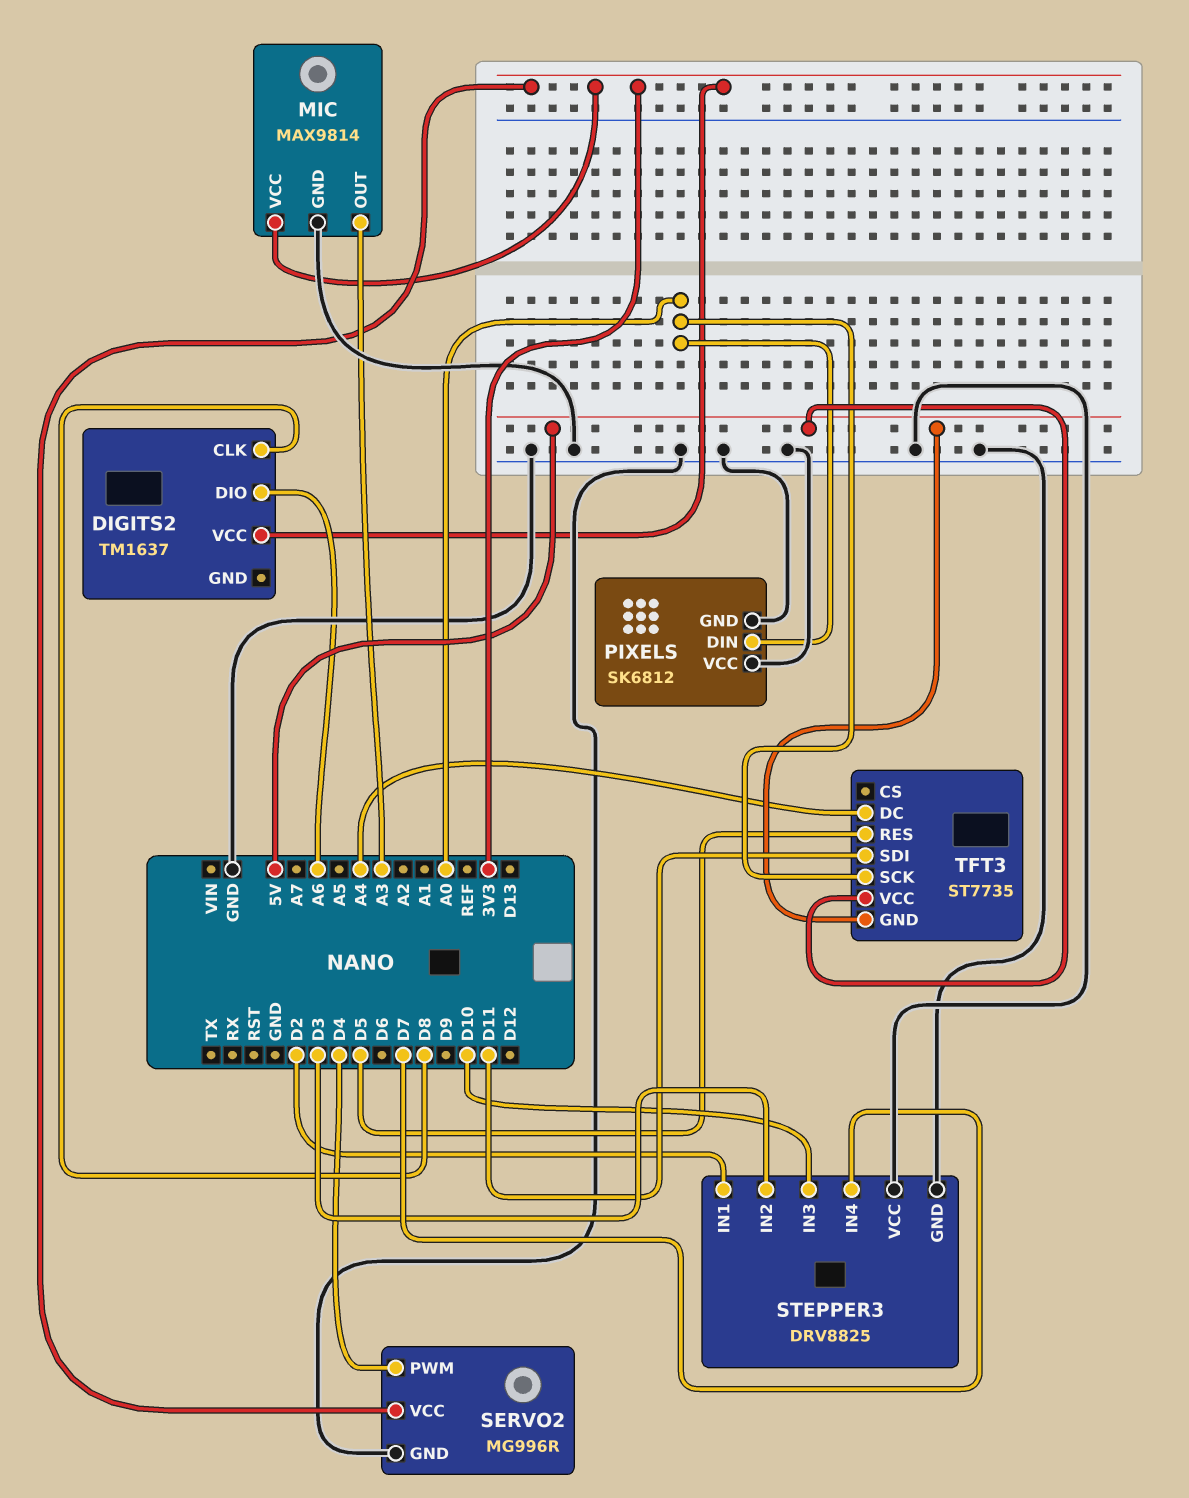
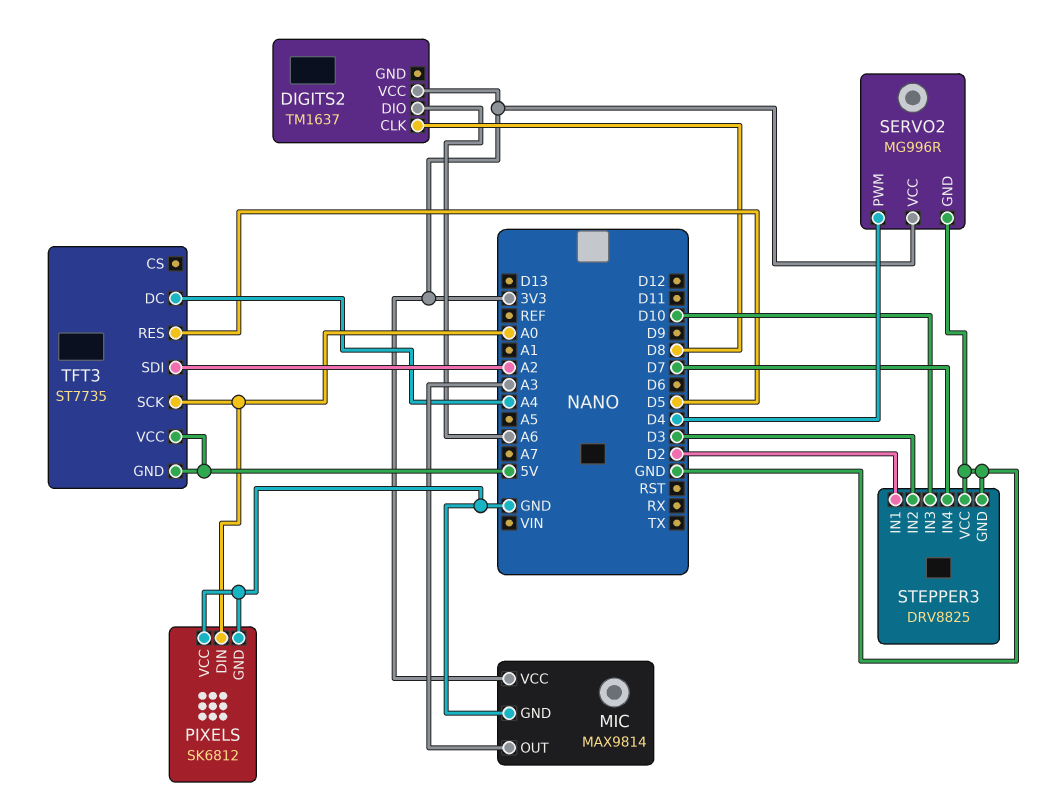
TFT3 pin SDI: D11 -> A2

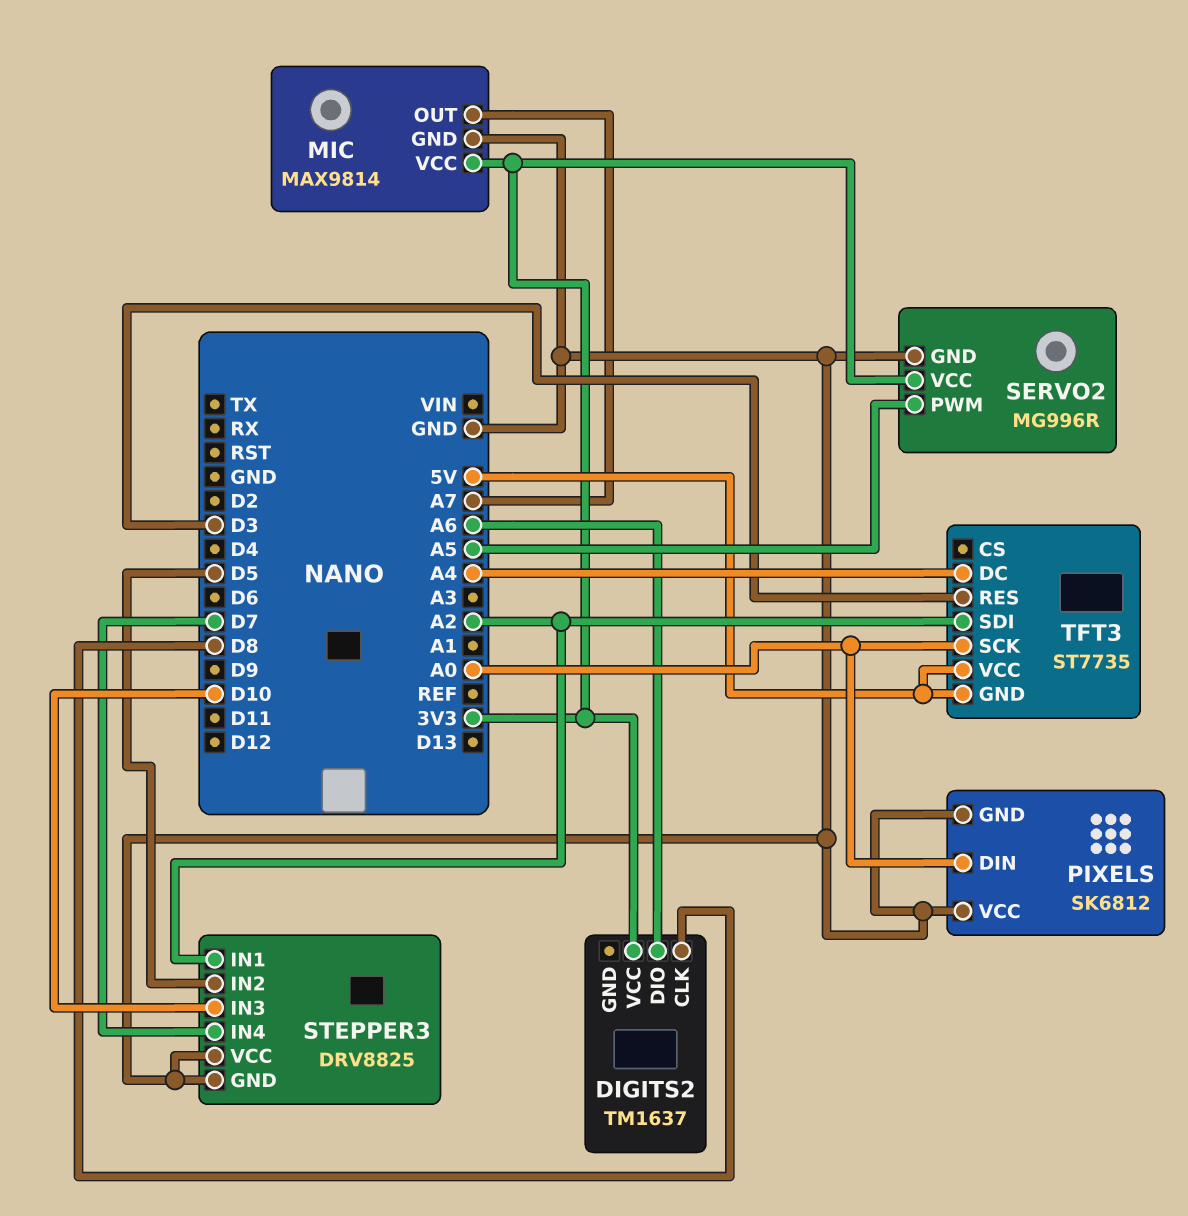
MIC pin OUT: A3 -> A7
SERVO2 pin PWM: D4 -> A5
STEPPER3 pin IN1: D2 -> A2
STEPPER3 pin IN2: D3 -> D5
TFT3 pin RES: D5 -> D3

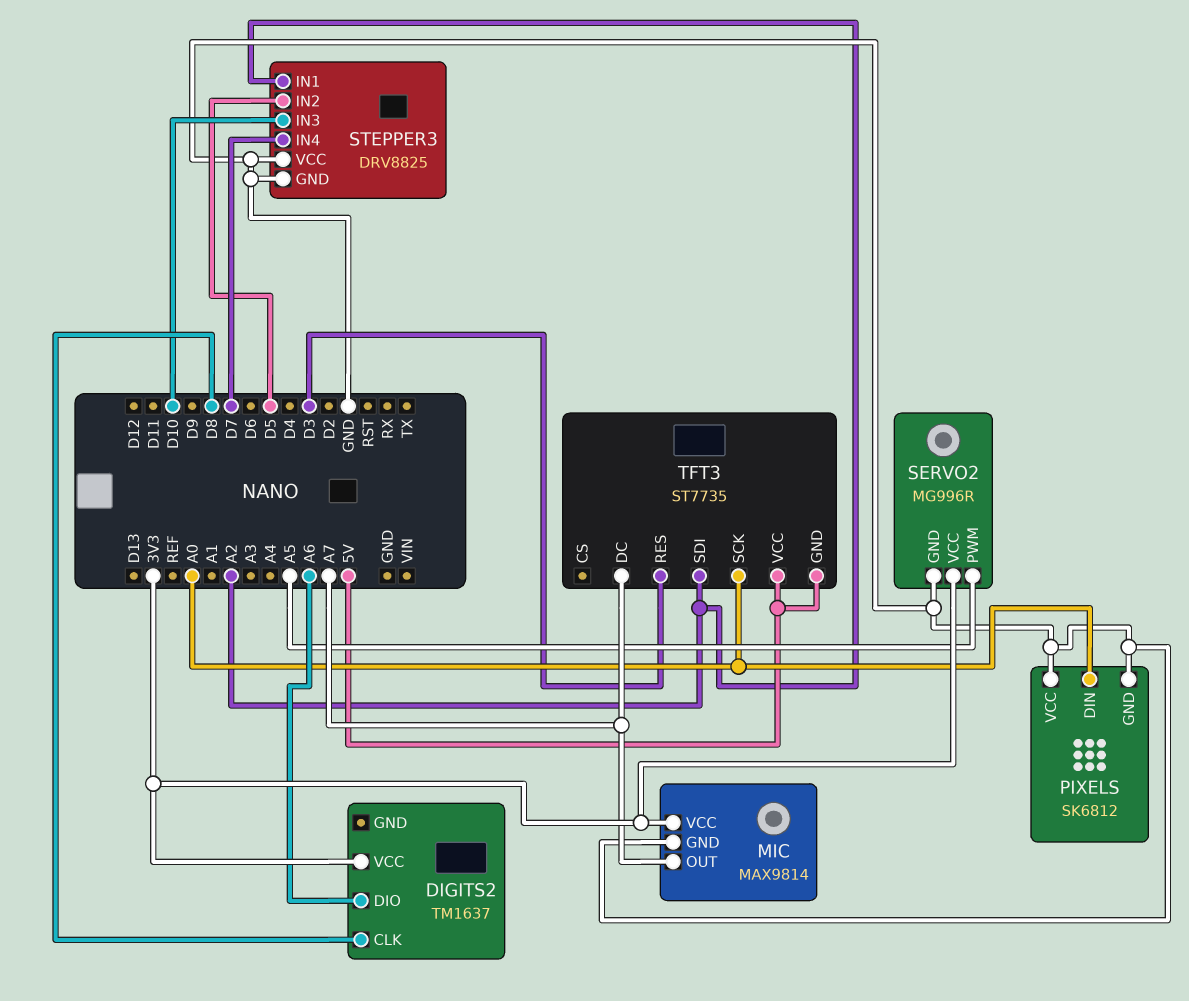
TFT3 pin DC: A4 -> A7

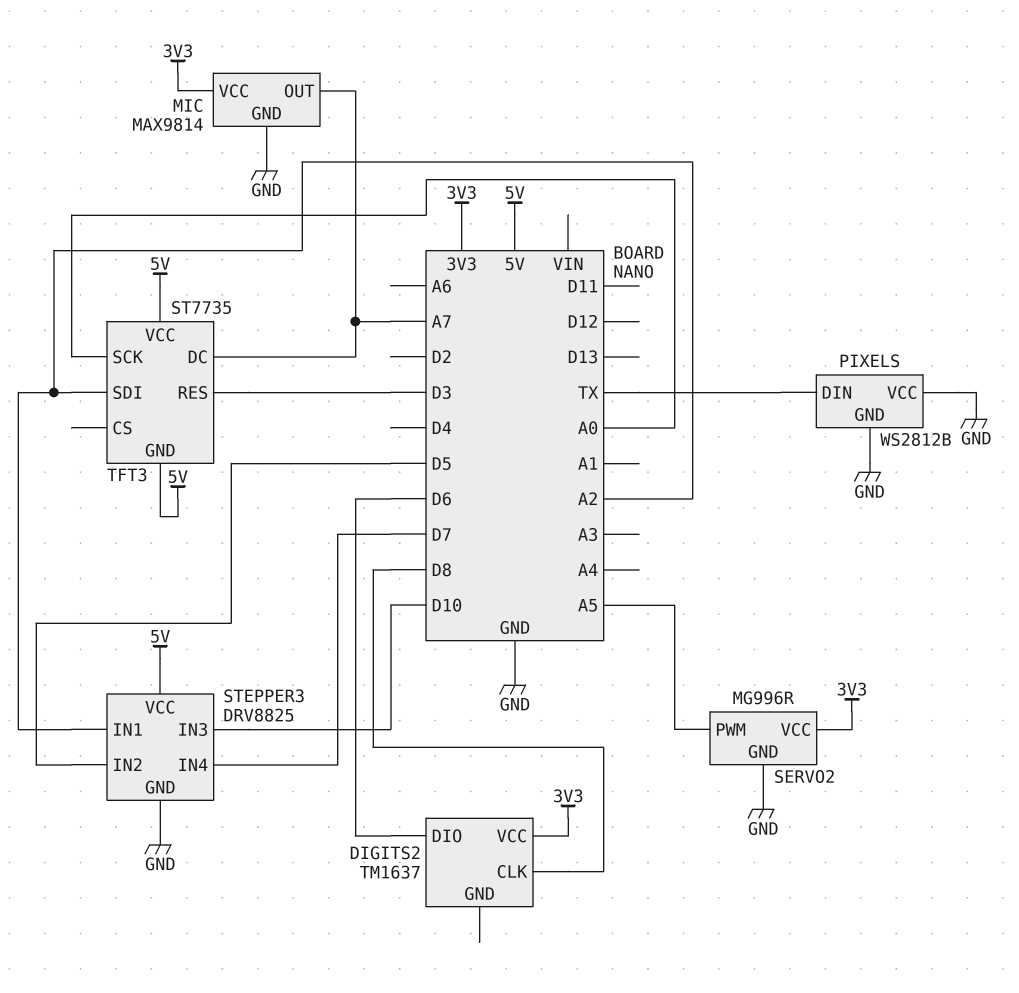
DIGITS2 pin DIO: A6 -> D6
PIXELS: SK6812 -> WS2812B
PIXELS pin DIN: A0 -> TX
STEPPER3 pin VCC: GND -> 5V

